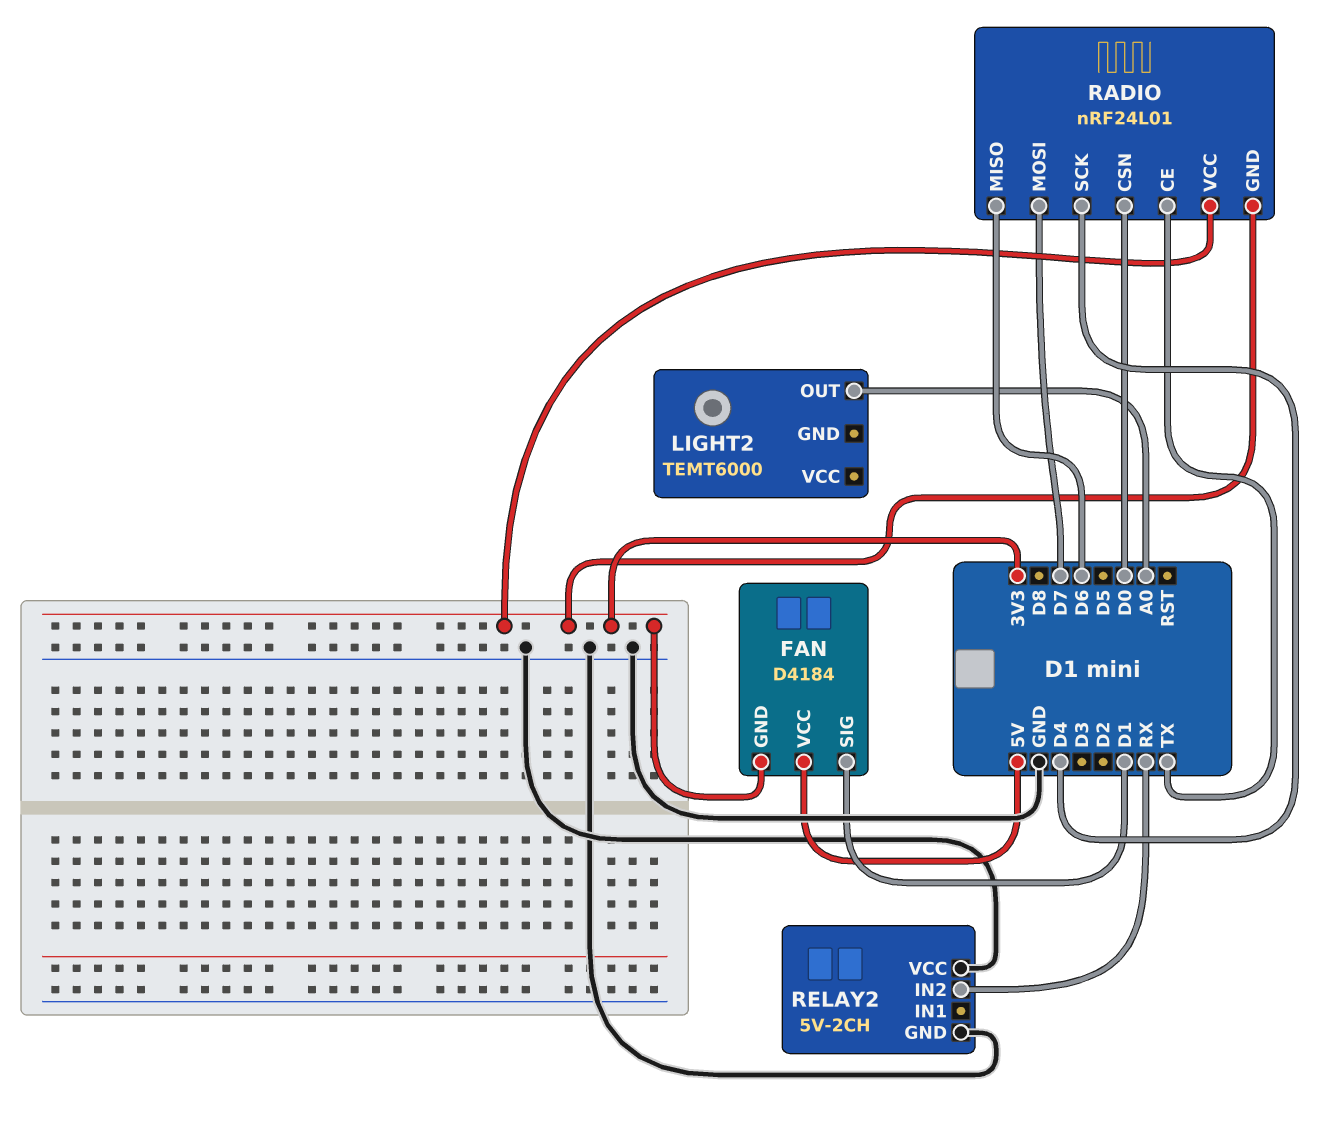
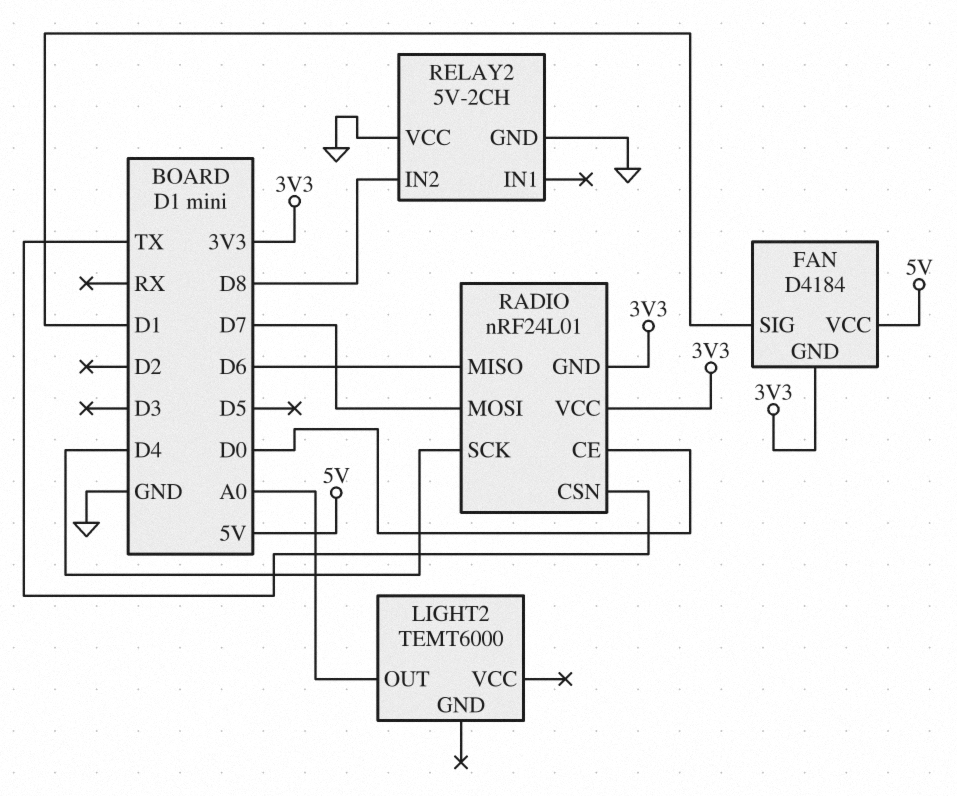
RADIO pin CE: TX -> D0
RADIO pin CSN: D0 -> TX
RELAY2 pin IN2: RX -> D8

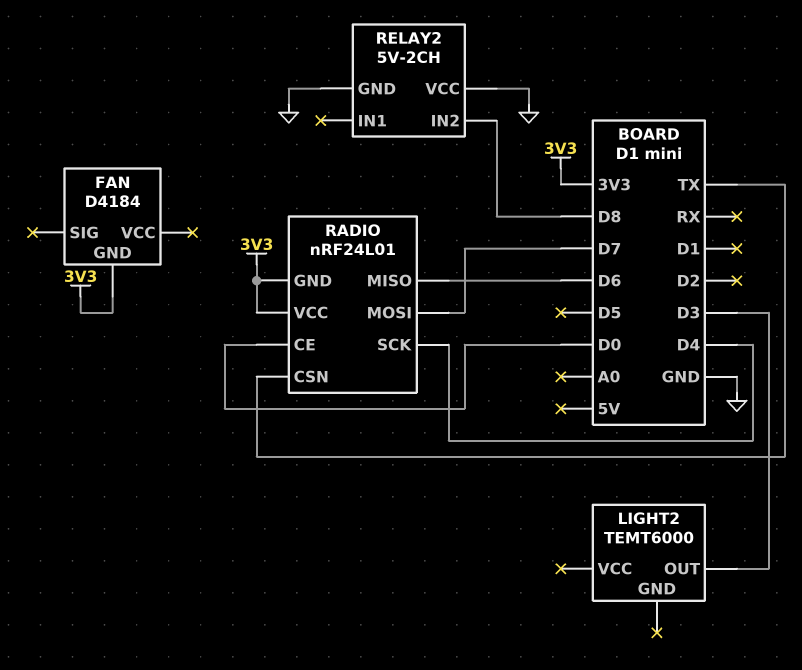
FAN pin SIG: D1 -> none
FAN pin VCC: 5V -> none
LIGHT2 pin OUT: A0 -> D3

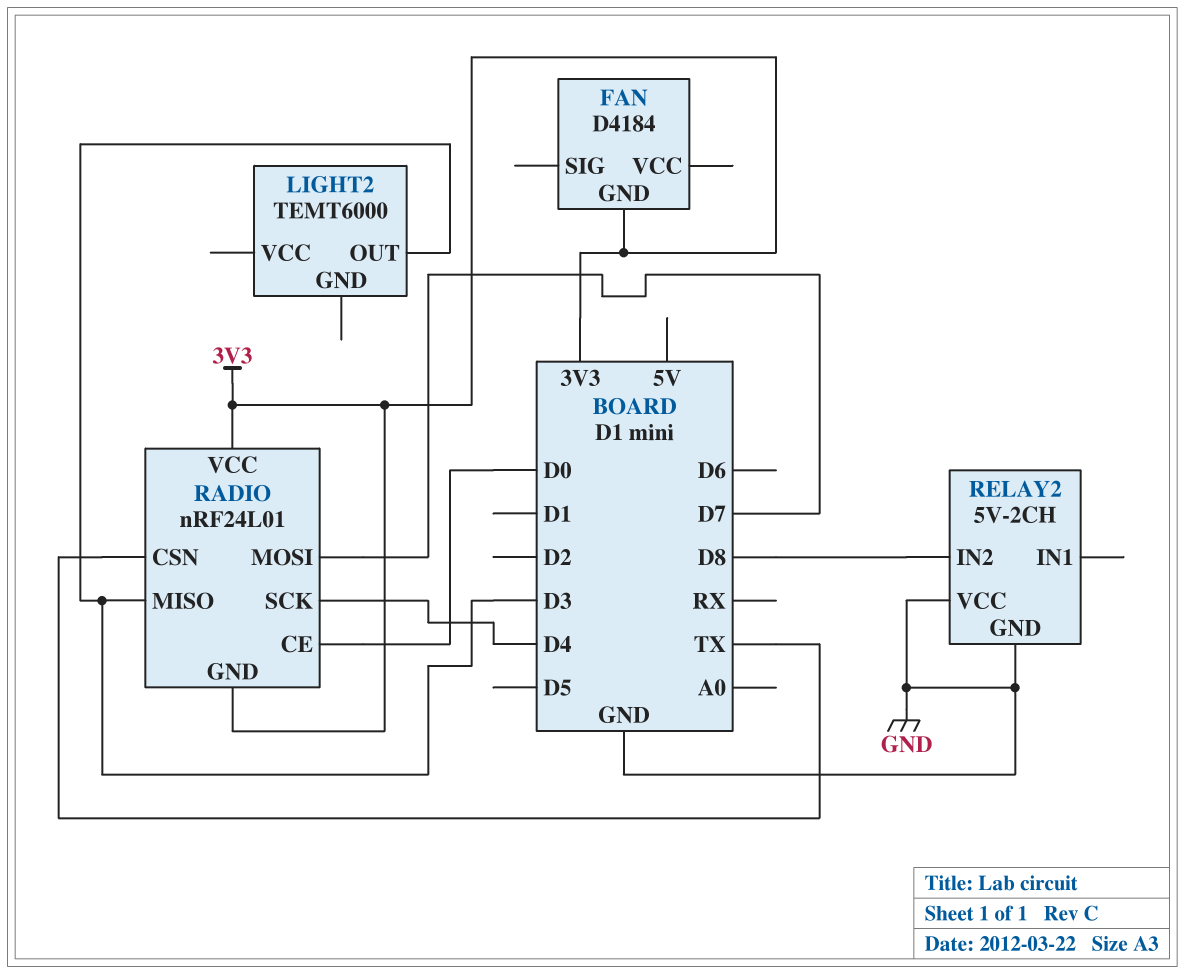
RADIO pin MISO: D6 -> D3

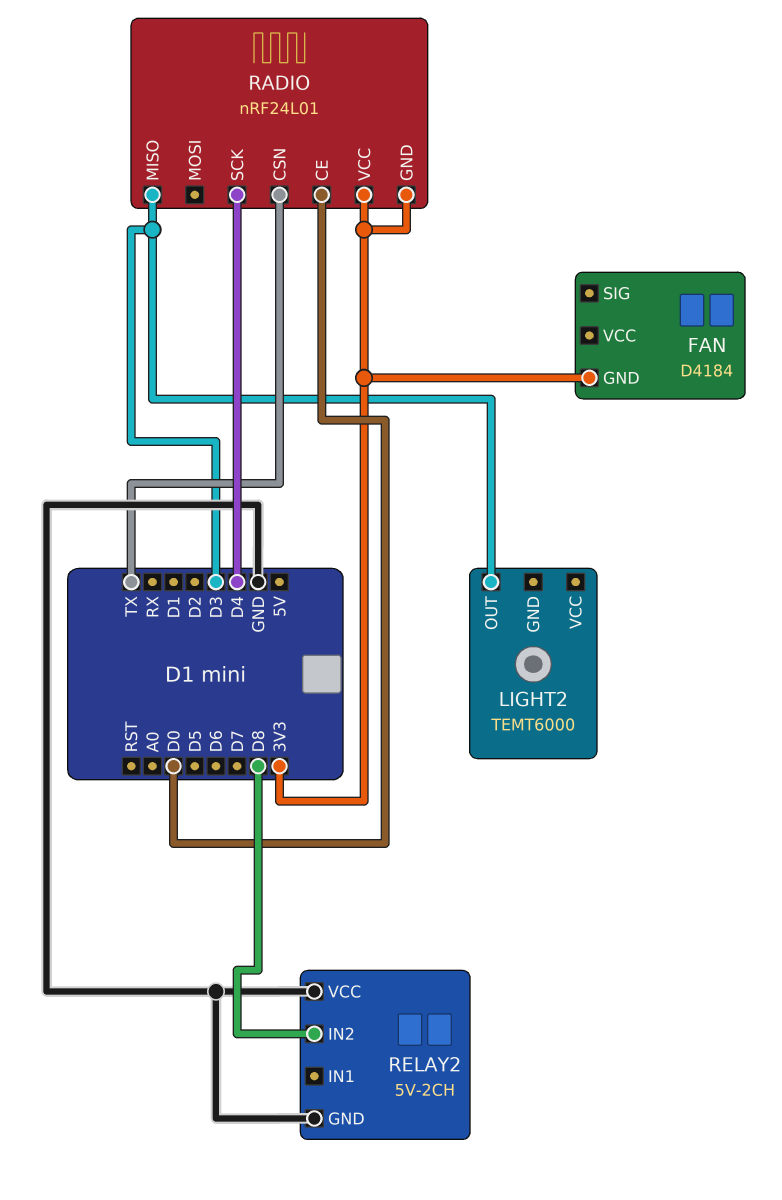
RADIO pin MOSI: D7 -> none

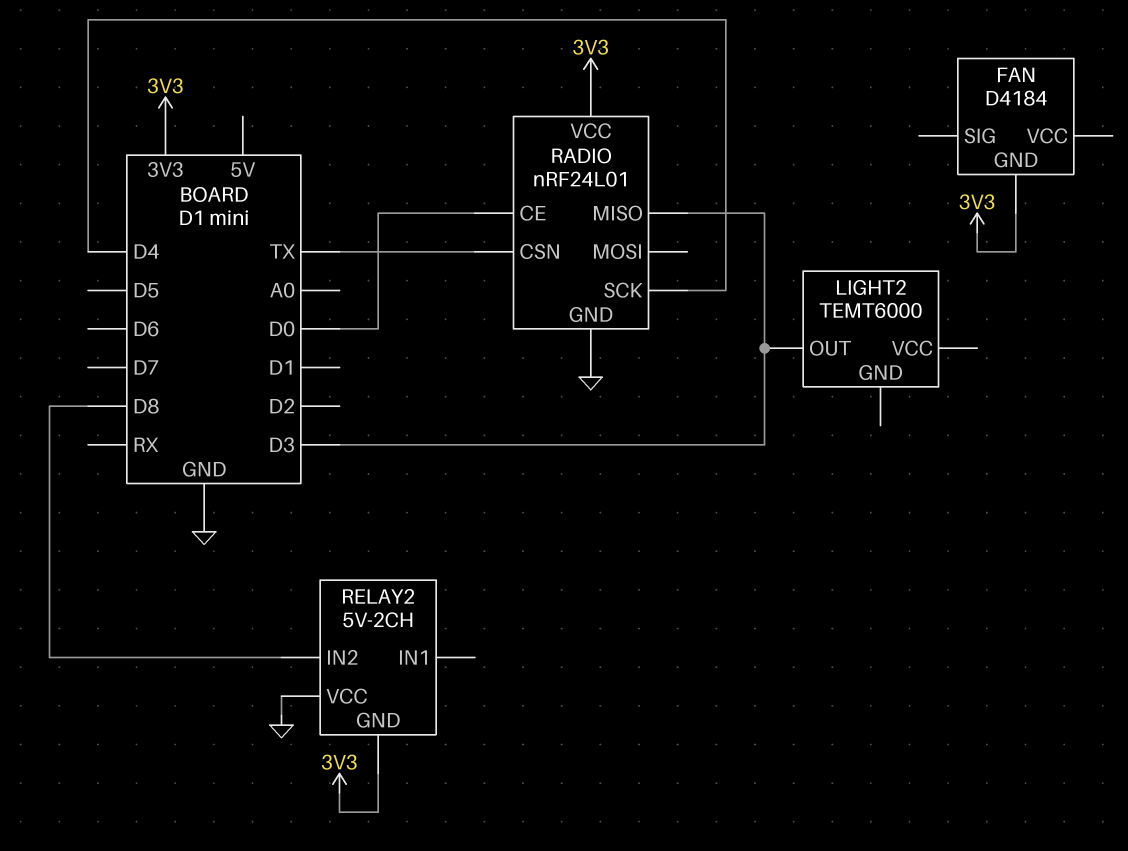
RADIO pin GND: 3V3 -> GND
RELAY2 pin GND: GND -> 3V3

